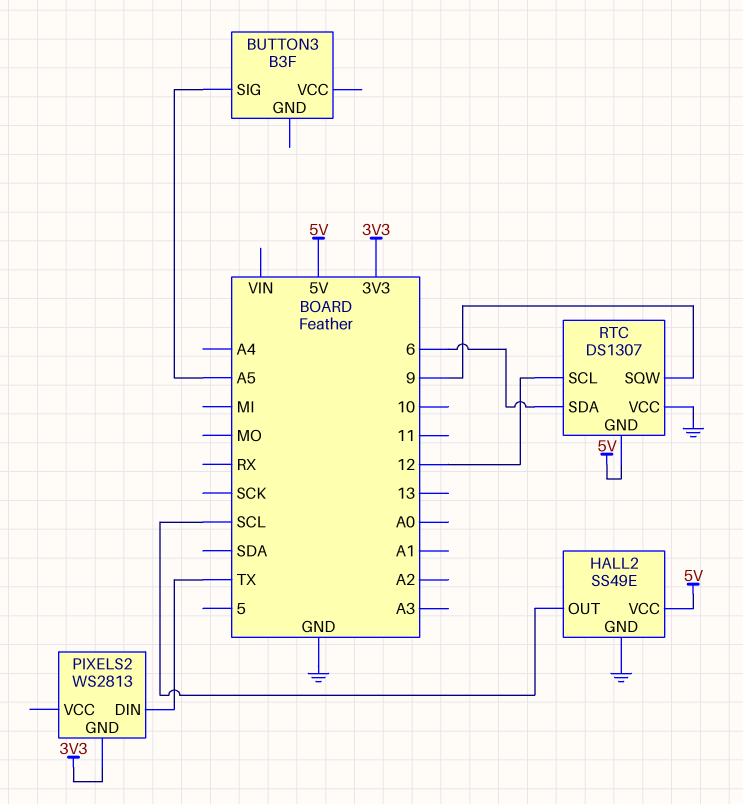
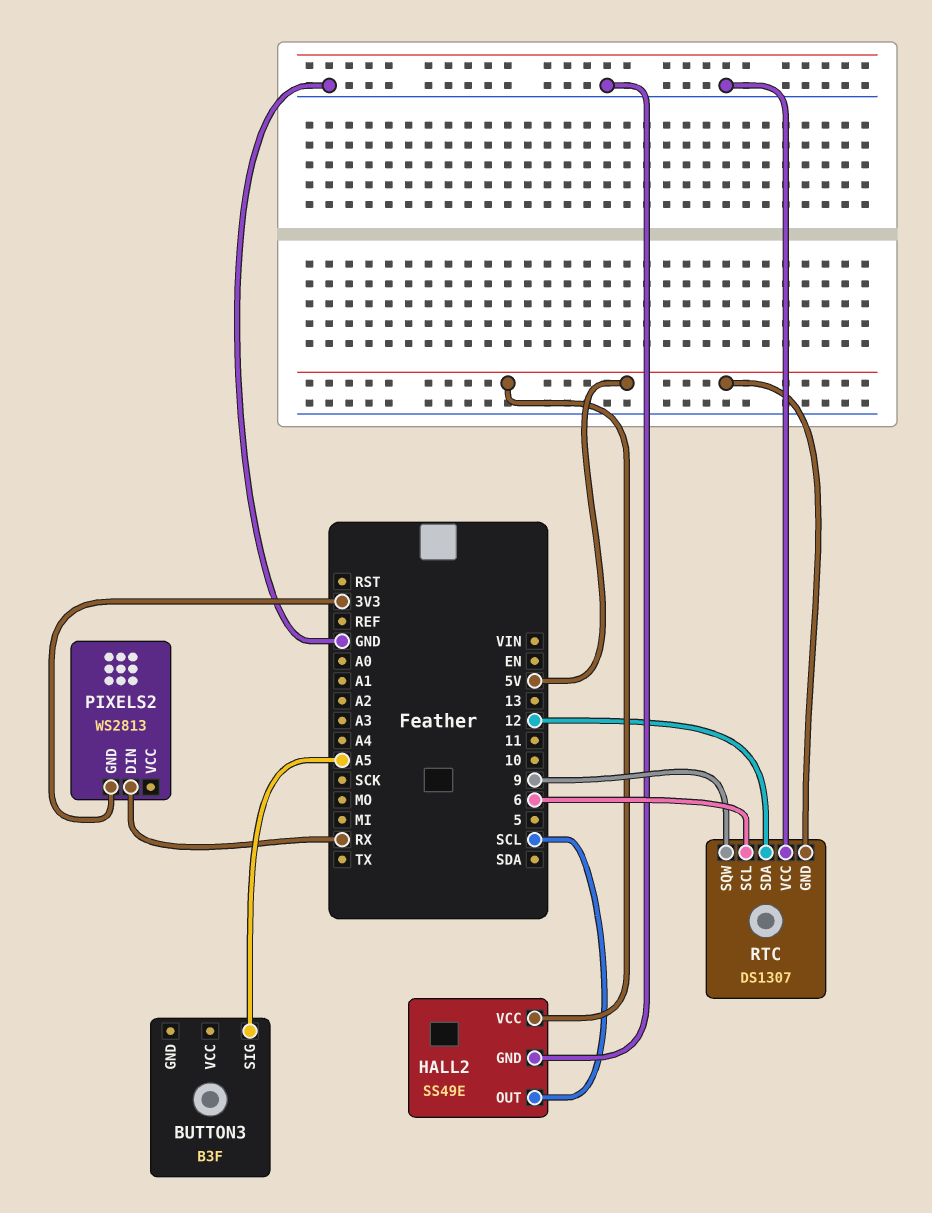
PIXELS2 pin DIN: TX -> RX
RTC pin SCL: 12 -> 6
RTC pin SDA: 6 -> 12

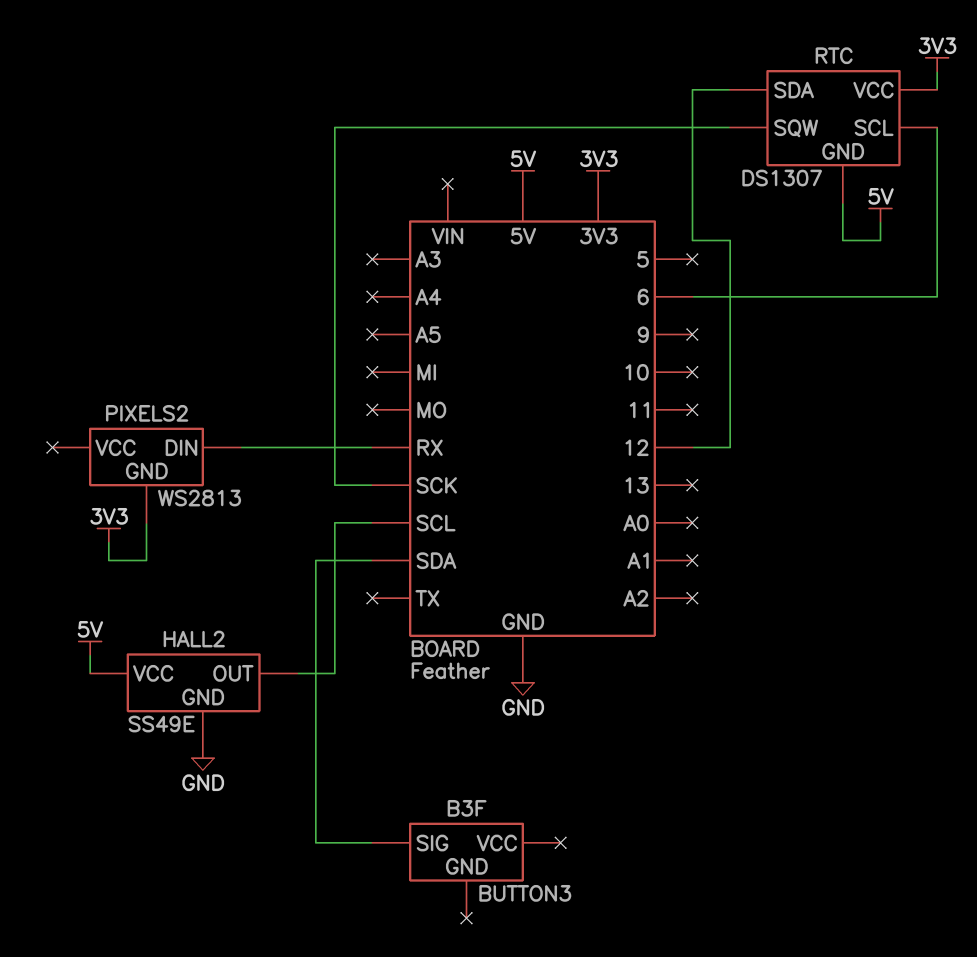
BUTTON3 pin SIG: A5 -> SDA
RTC pin SQW: 9 -> SCK
RTC pin VCC: GND -> 3V3

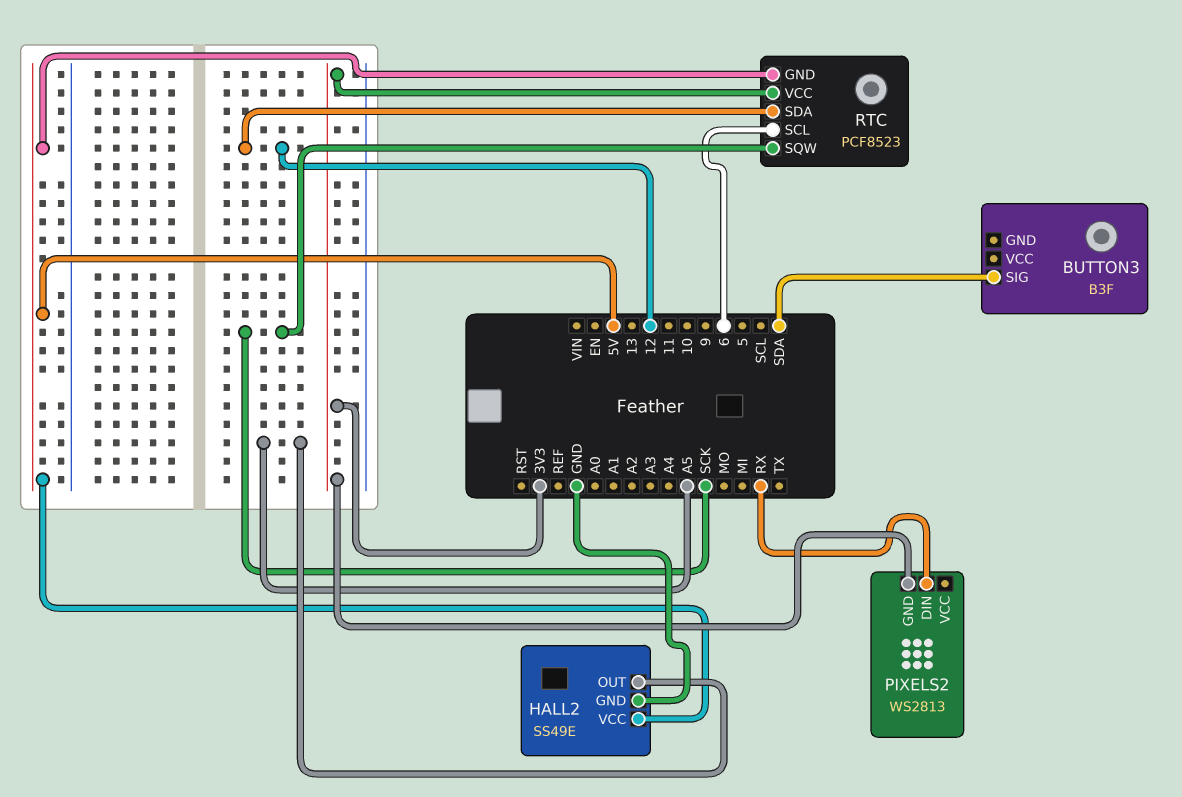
HALL2 pin OUT: SCL -> A5
RTC: DS1307 -> PCF8523

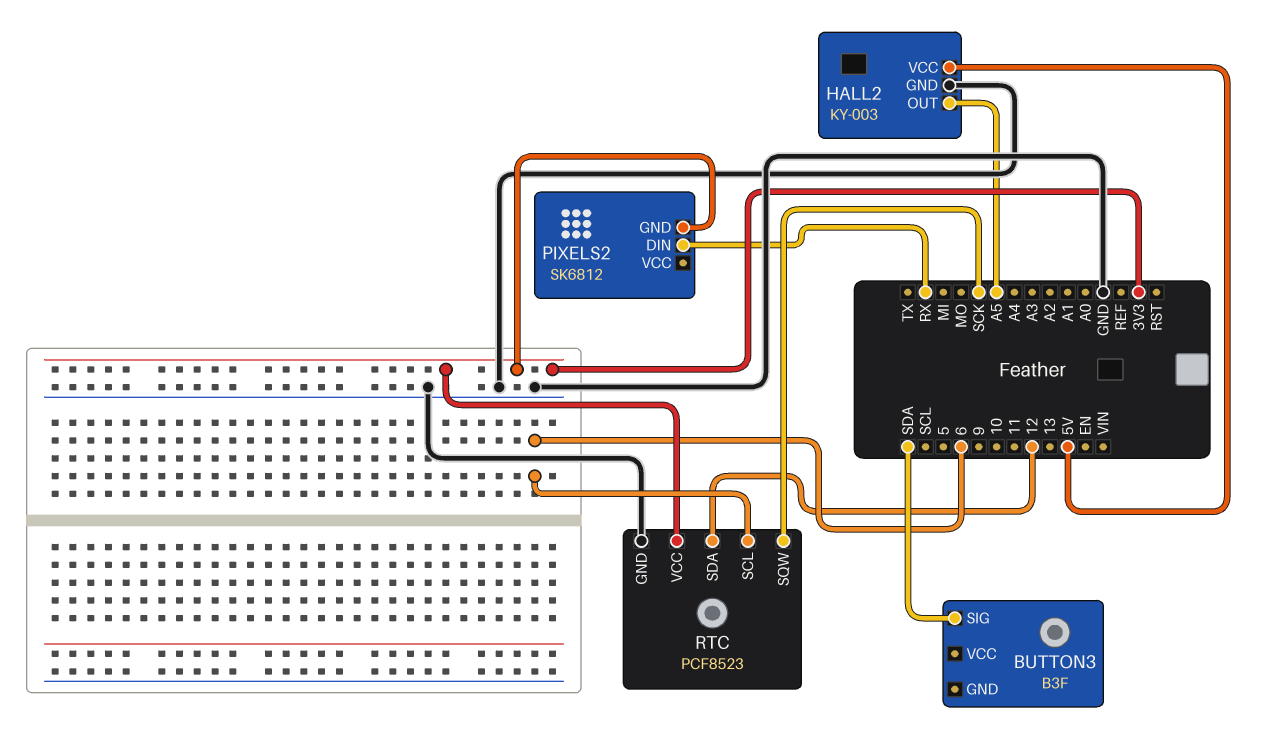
HALL2: SS49E -> KY-003
PIXELS2: WS2813 -> SK6812
RTC pin GND: 5V -> GND

